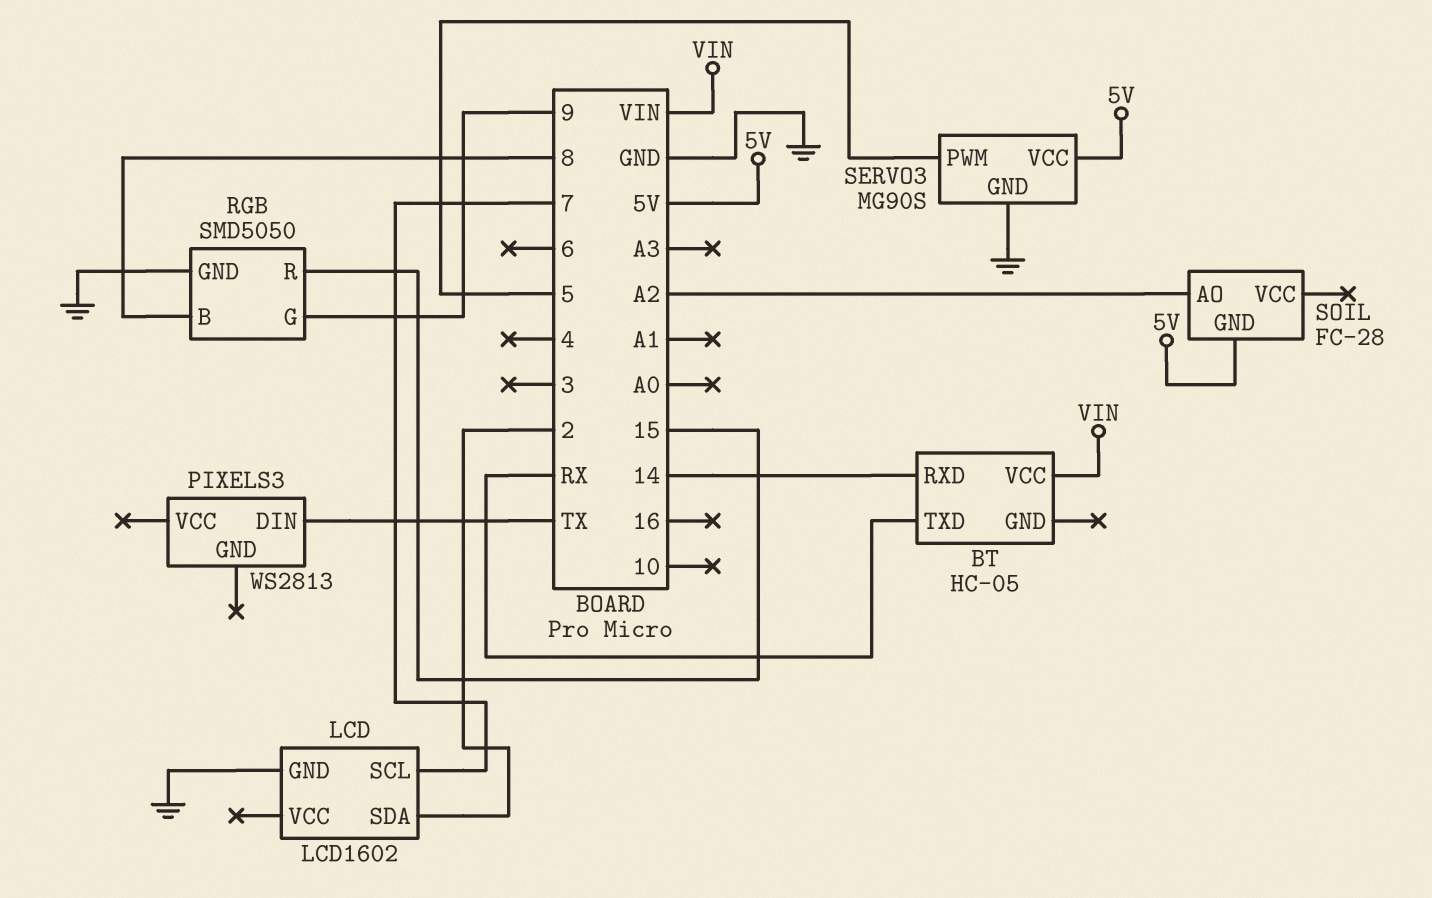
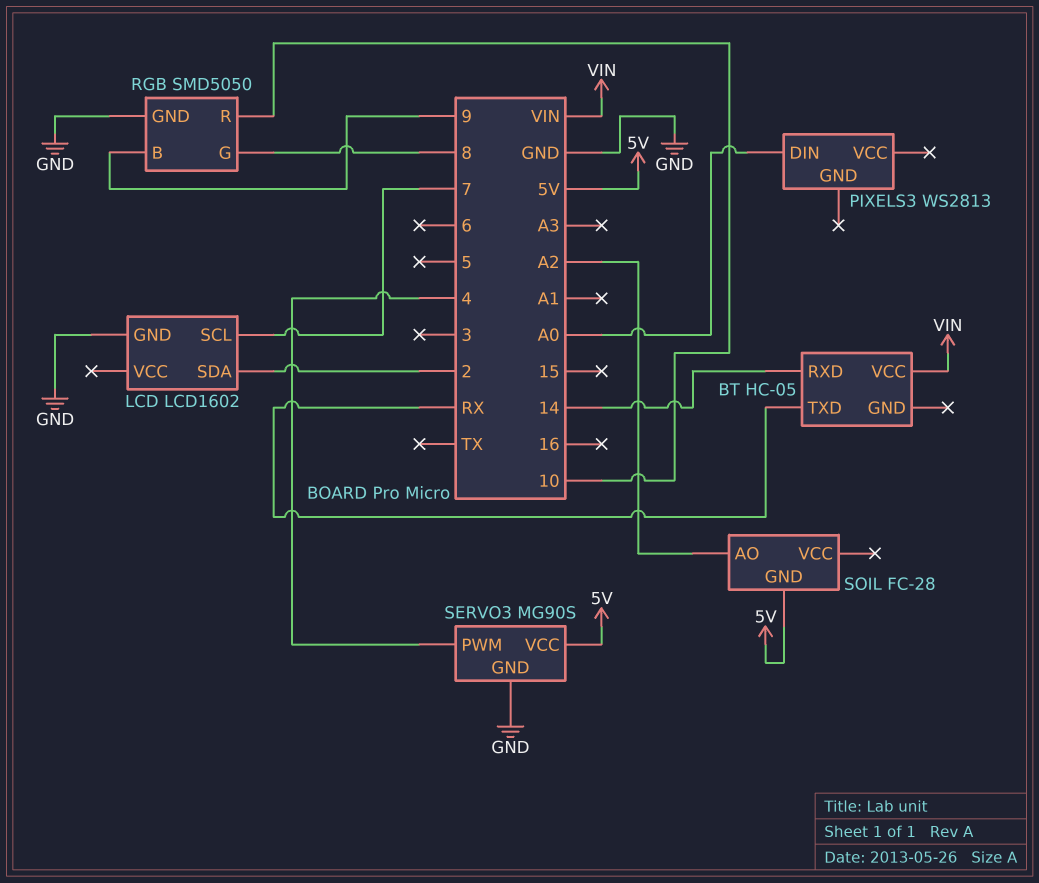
PIXELS3 pin DIN: TX -> A0
RGB pin B: 8 -> 9
RGB pin G: 9 -> 8
RGB pin R: 15 -> 10
SERVO3 pin PWM: 5 -> 4

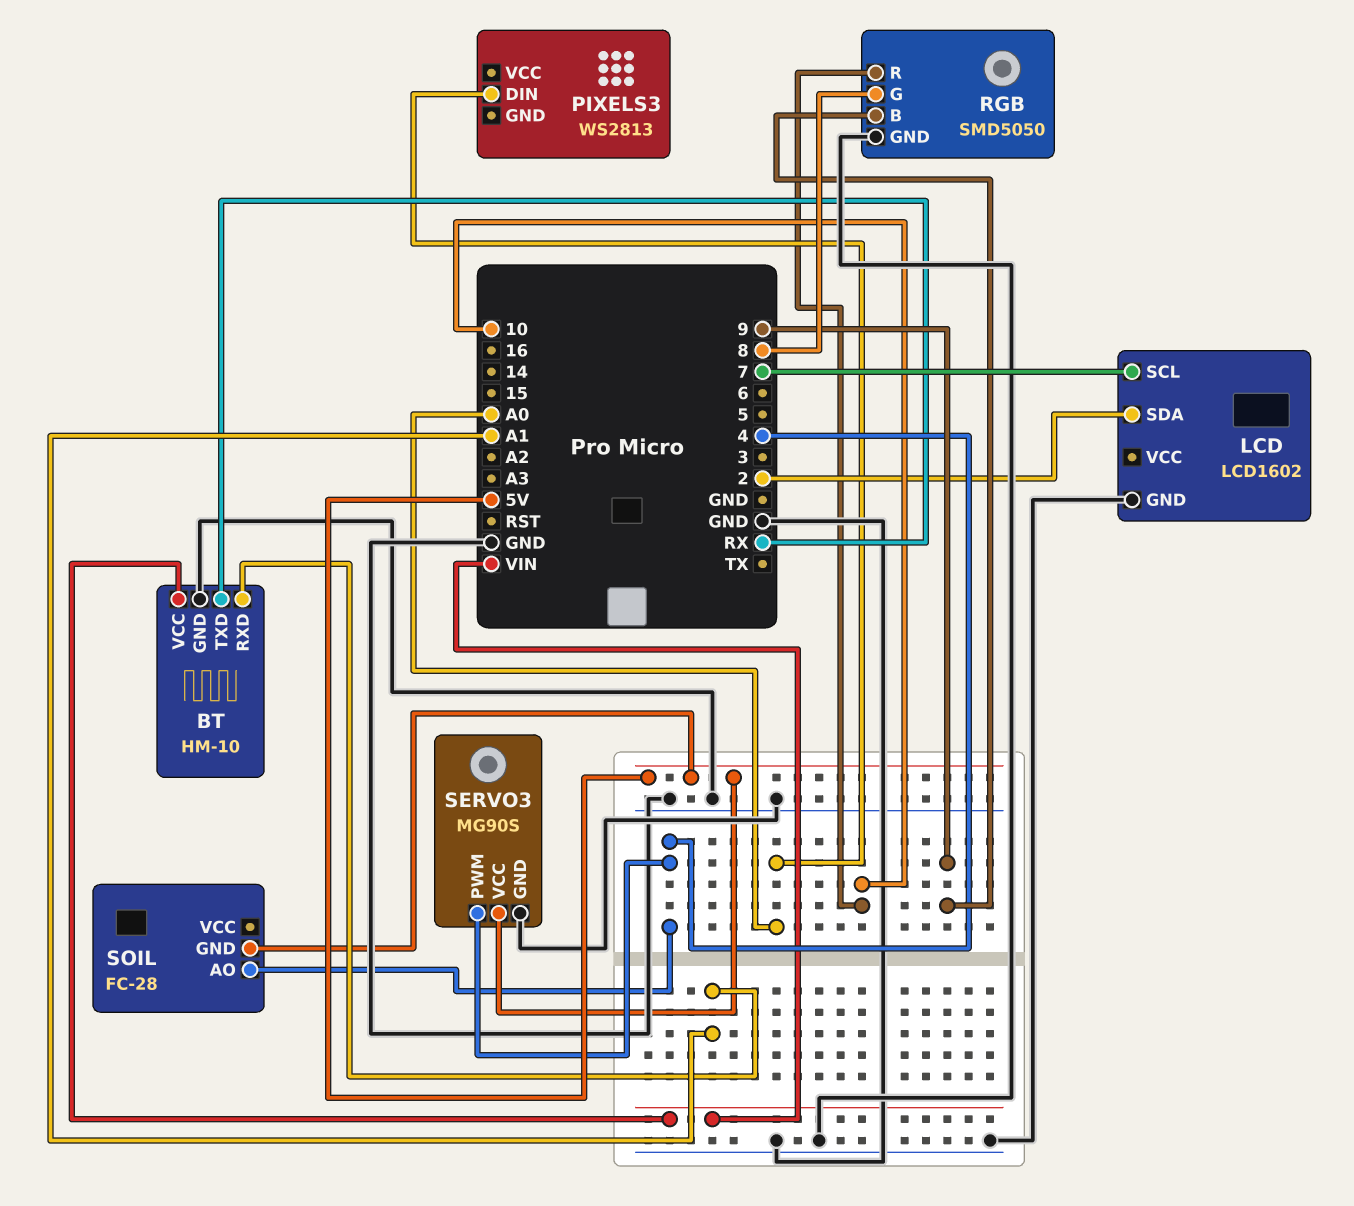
BT: HC-05 -> HM-10
BT pin GND: none -> GND
BT pin RXD: 14 -> A1
SOIL pin AO: A2 -> 4

